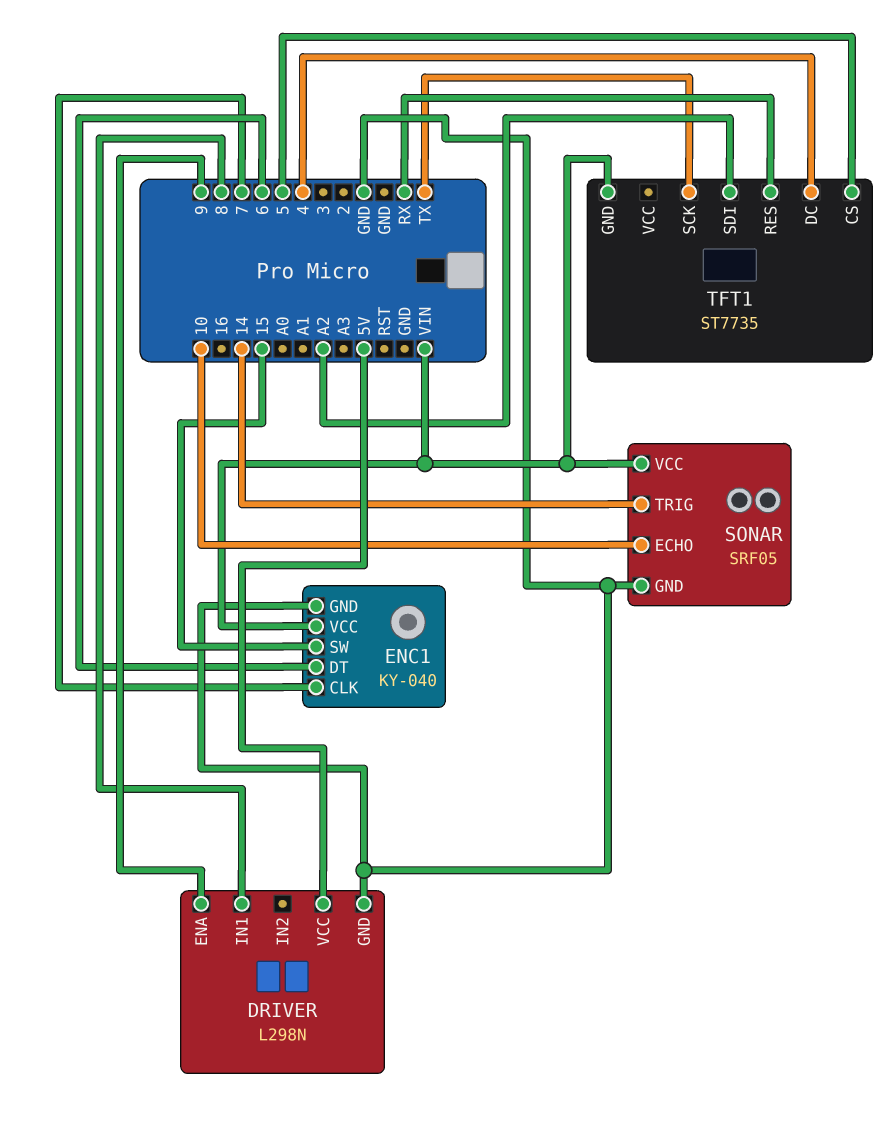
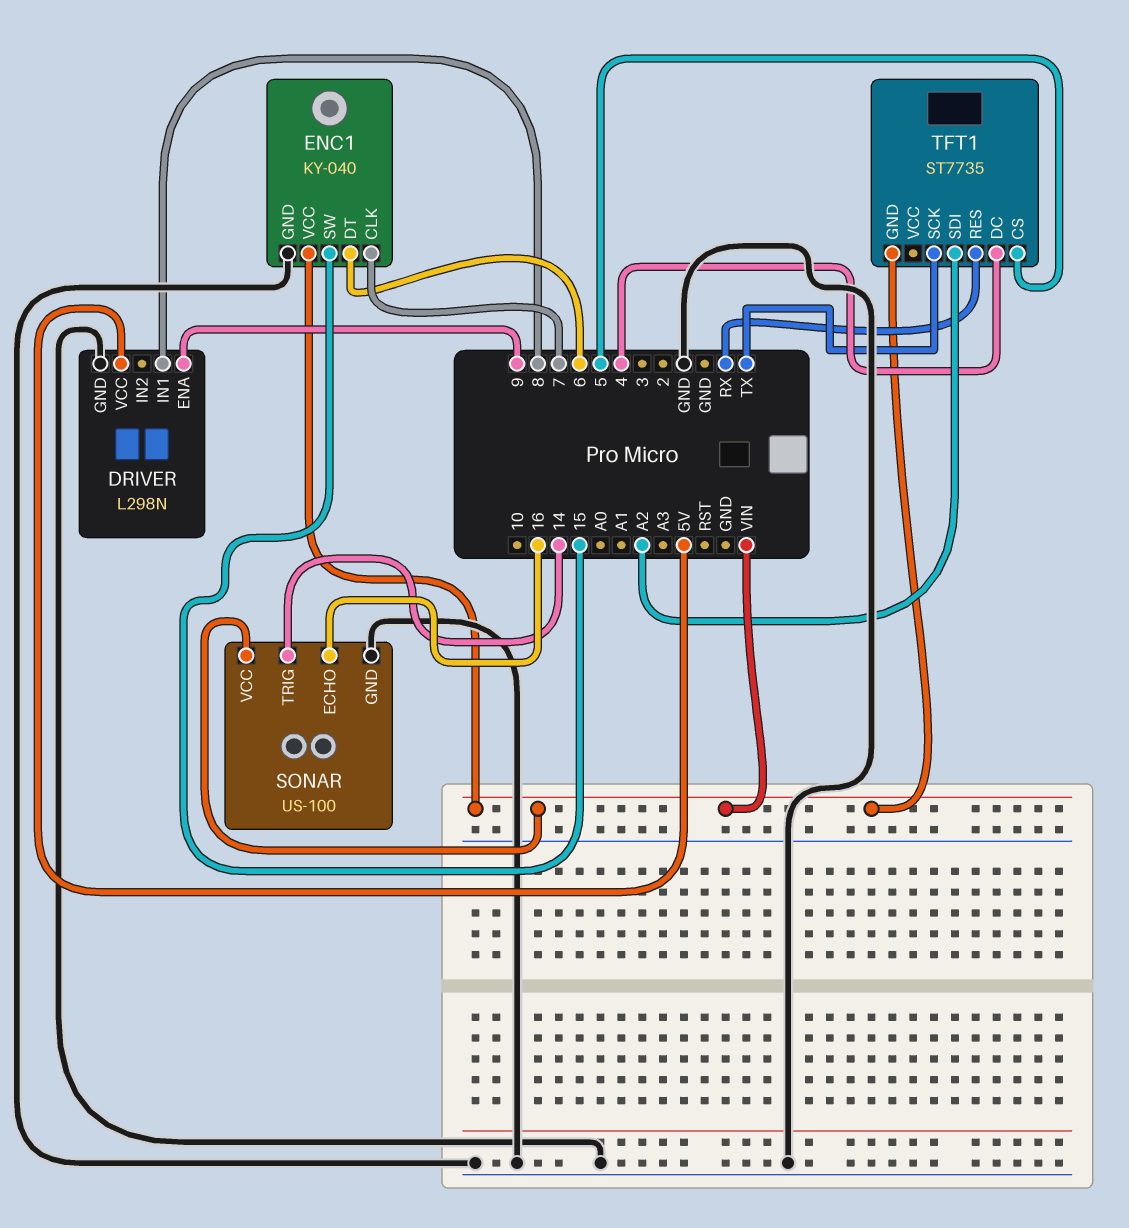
SONAR: SRF05 -> US-100
SONAR pin ECHO: 10 -> 16

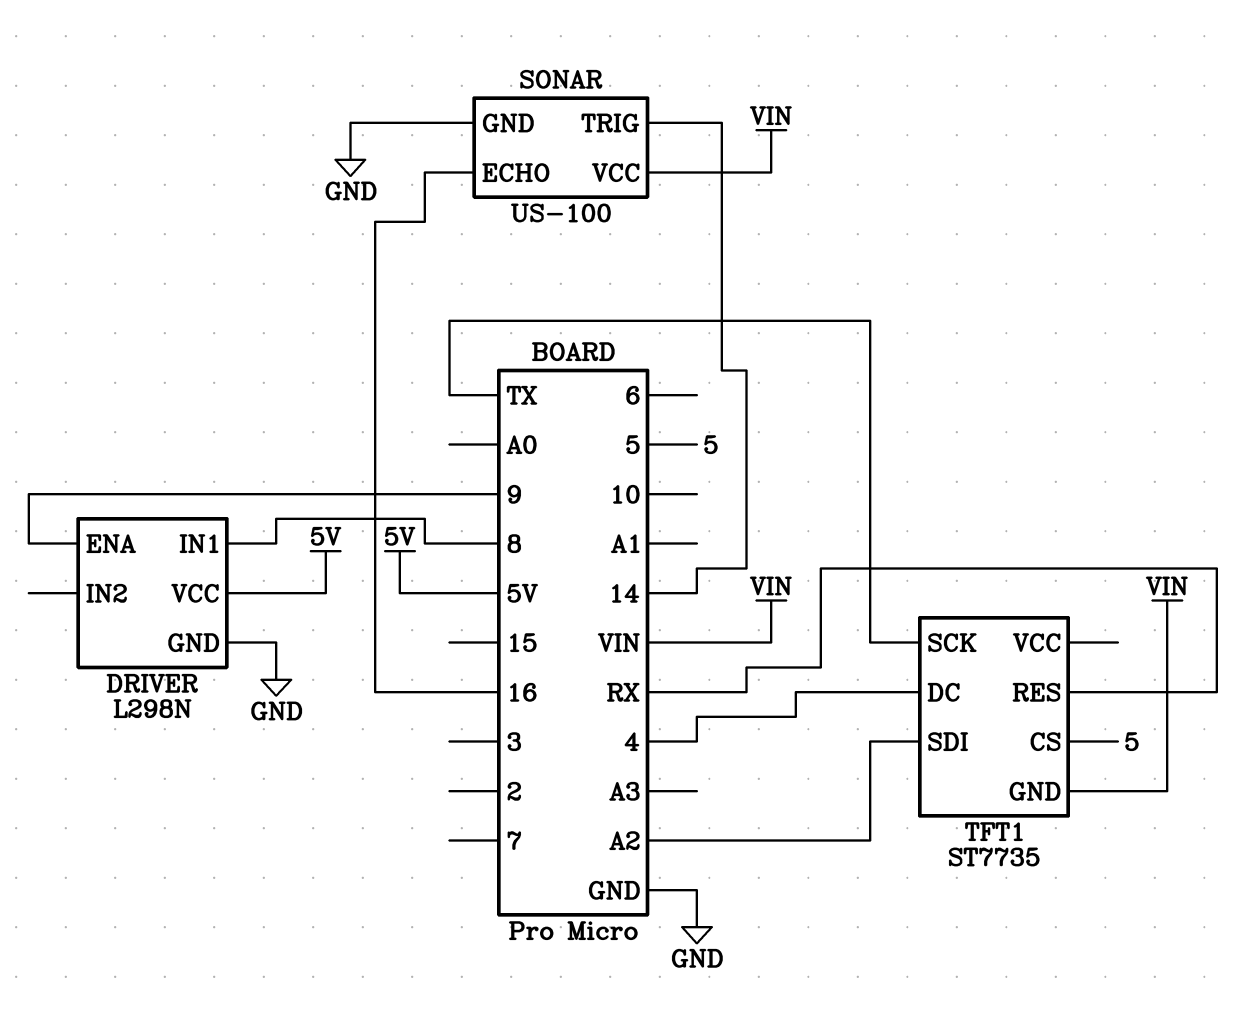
ENC1: KY-040 -> none
ENC1 pin CLK: 7 -> none
ENC1 pin DT: 6 -> none
ENC1 pin GND: GND -> none
ENC1 pin SW: 15 -> none
ENC1 pin VCC: VIN -> none

